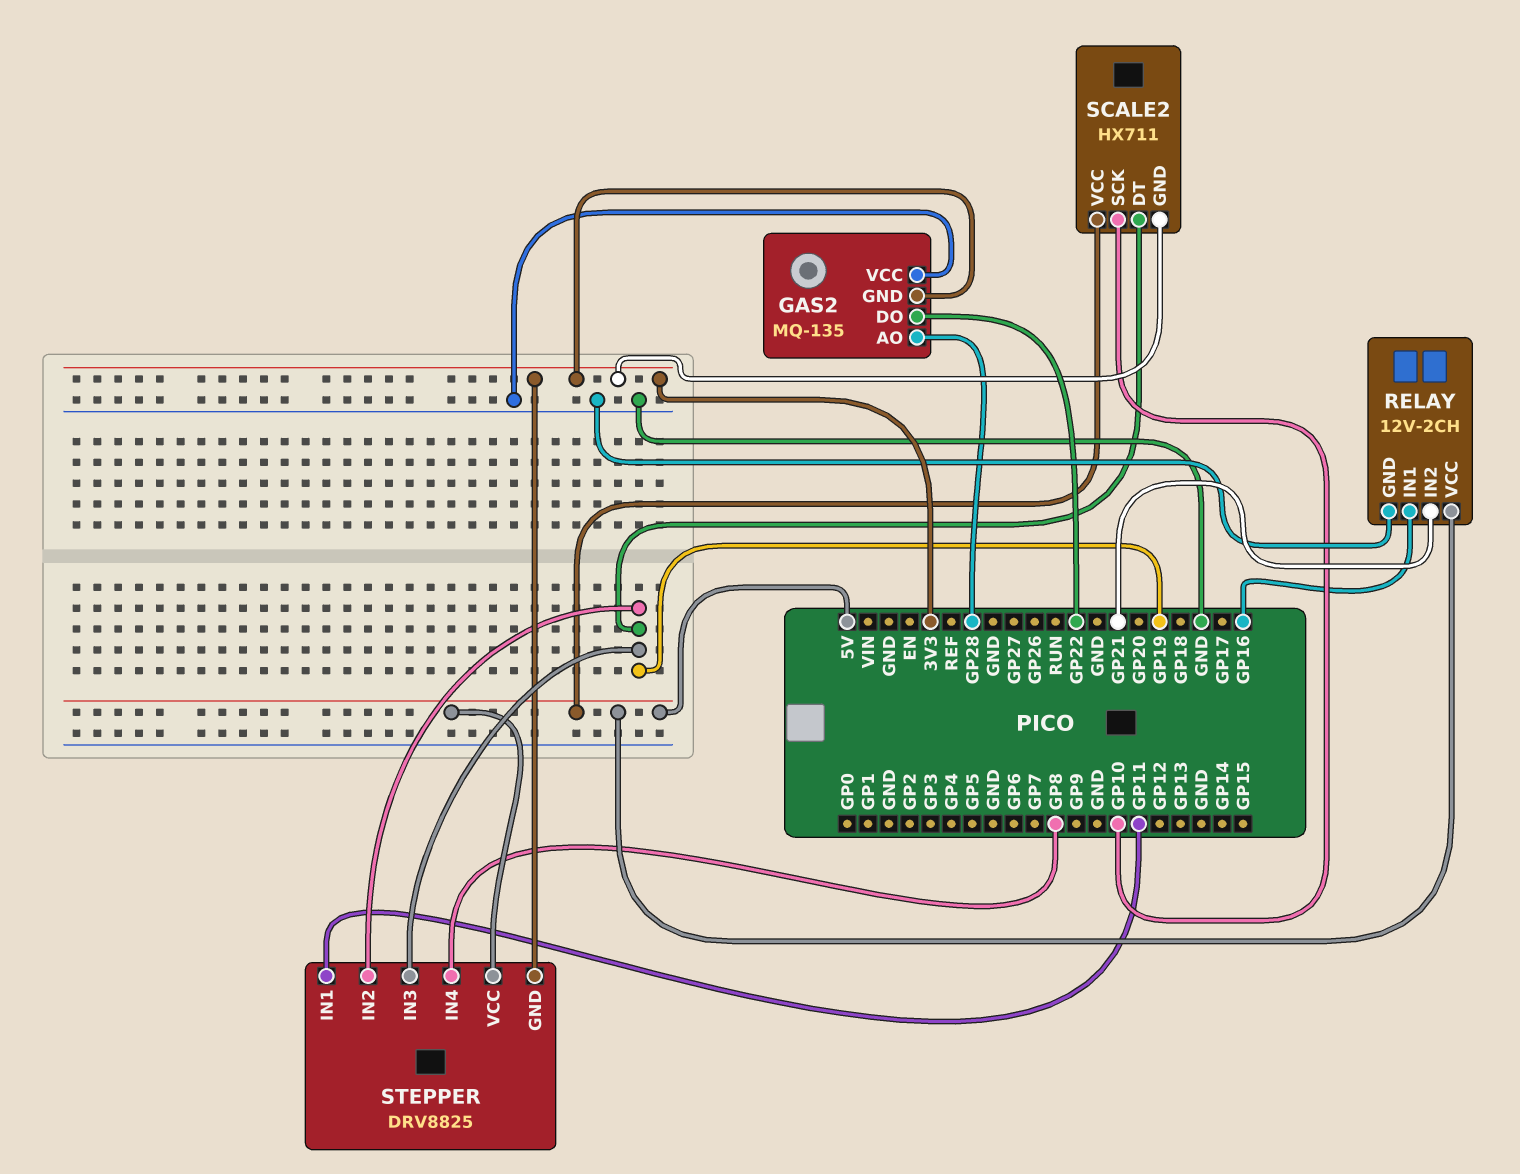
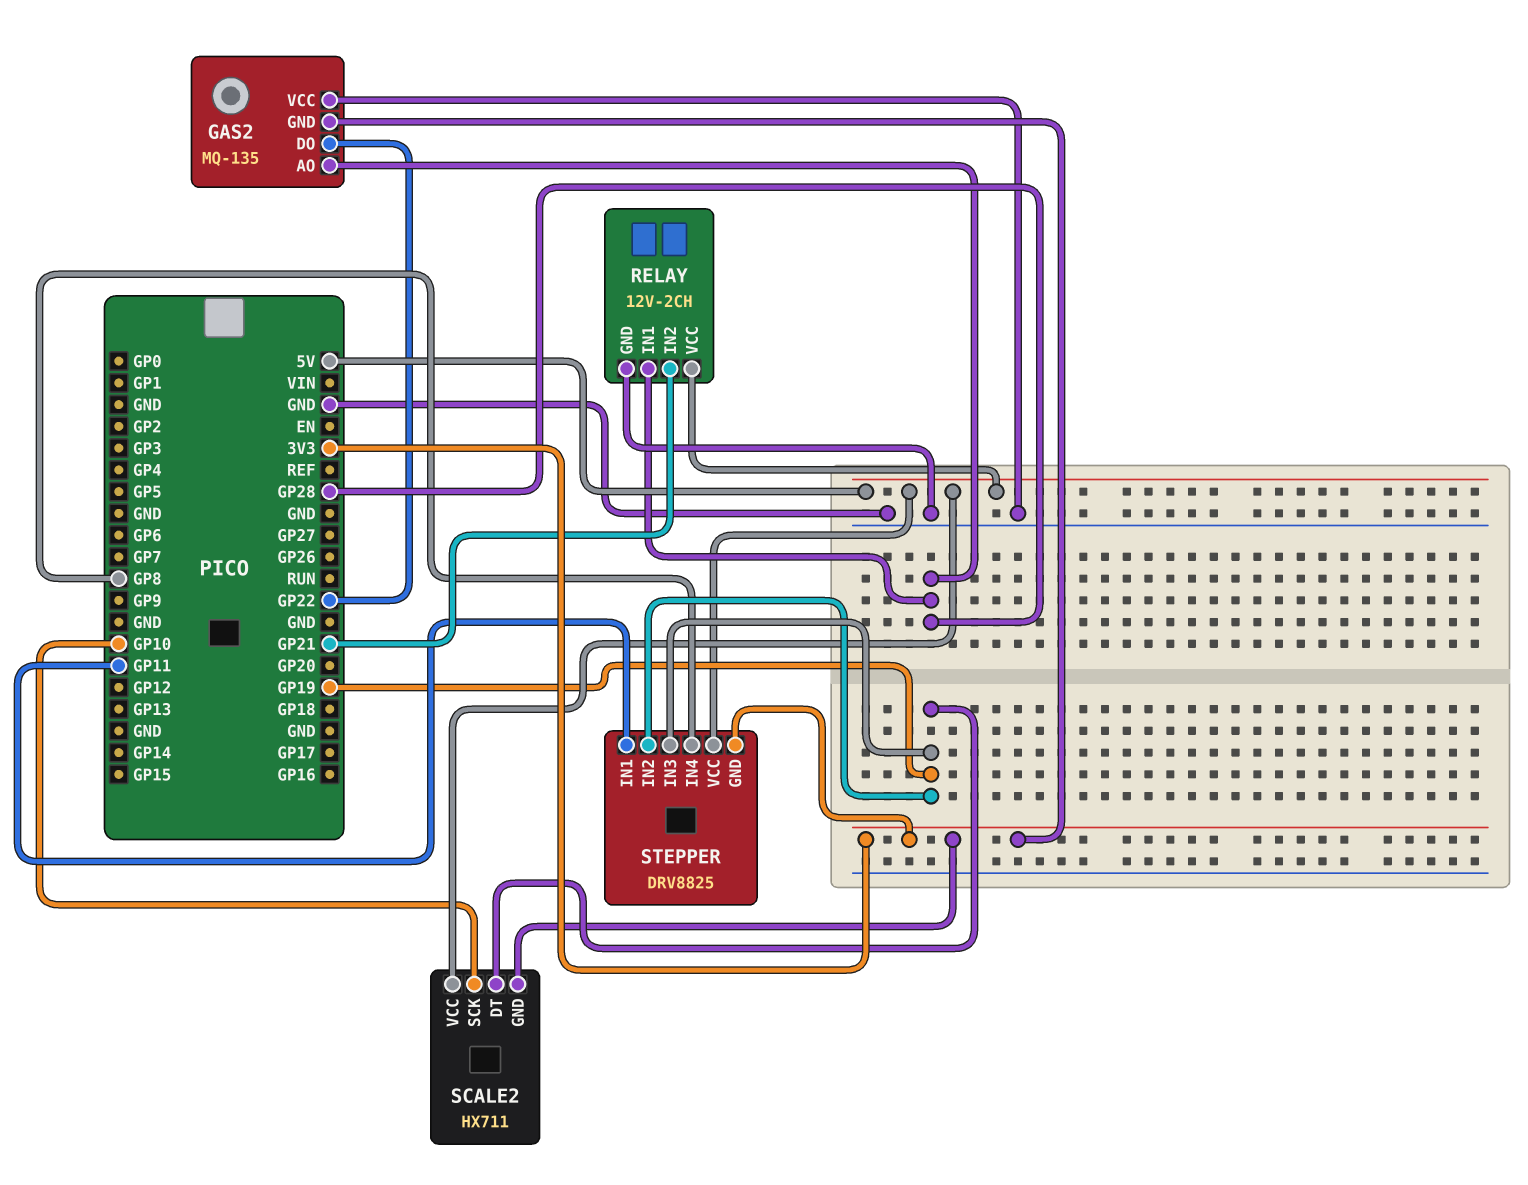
RELAY pin IN1: GP16 -> GP28

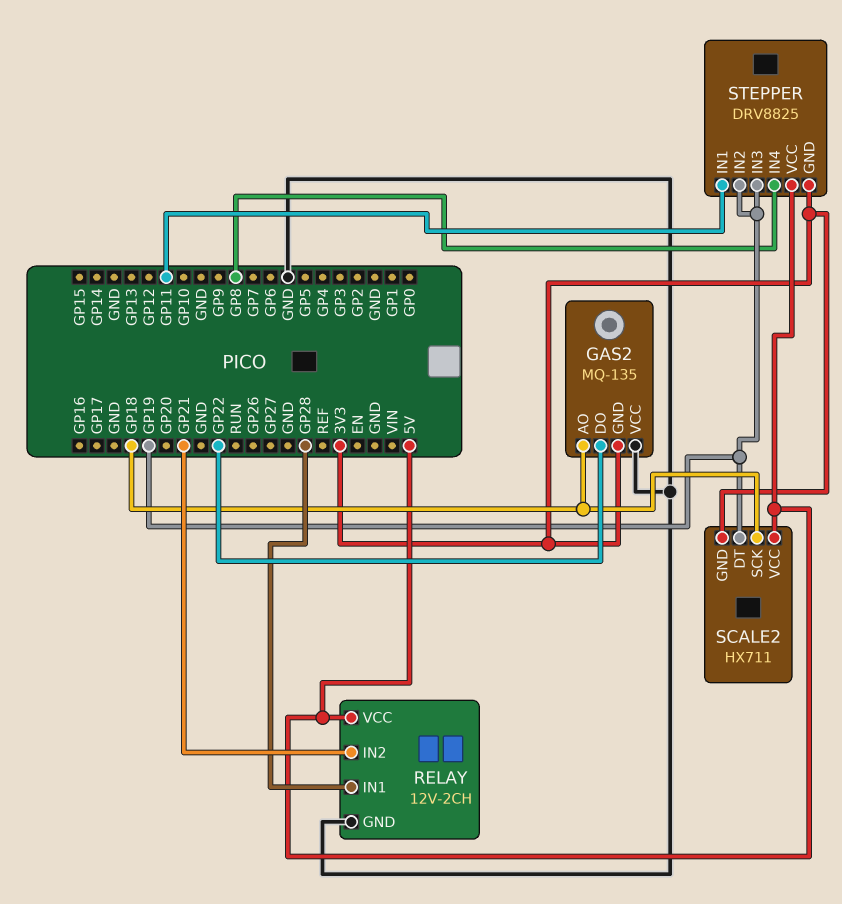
GAS2 pin AO: GP28 -> GP18
SCALE2 pin SCK: GP10 -> GP18

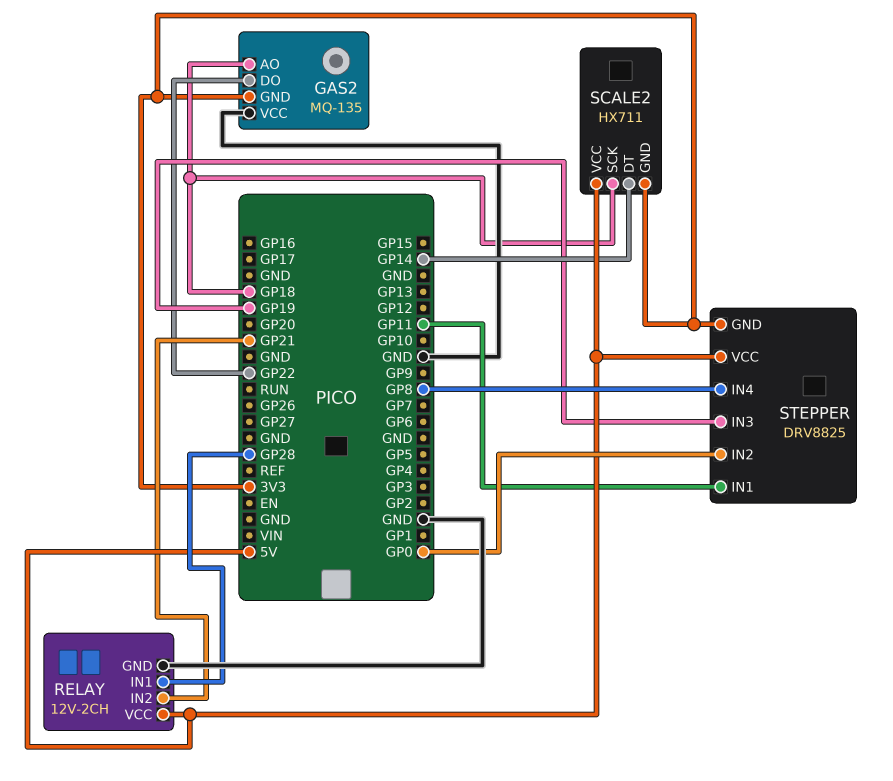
SCALE2 pin DT: GP19 -> GP14
STEPPER pin IN2: GP19 -> GP0

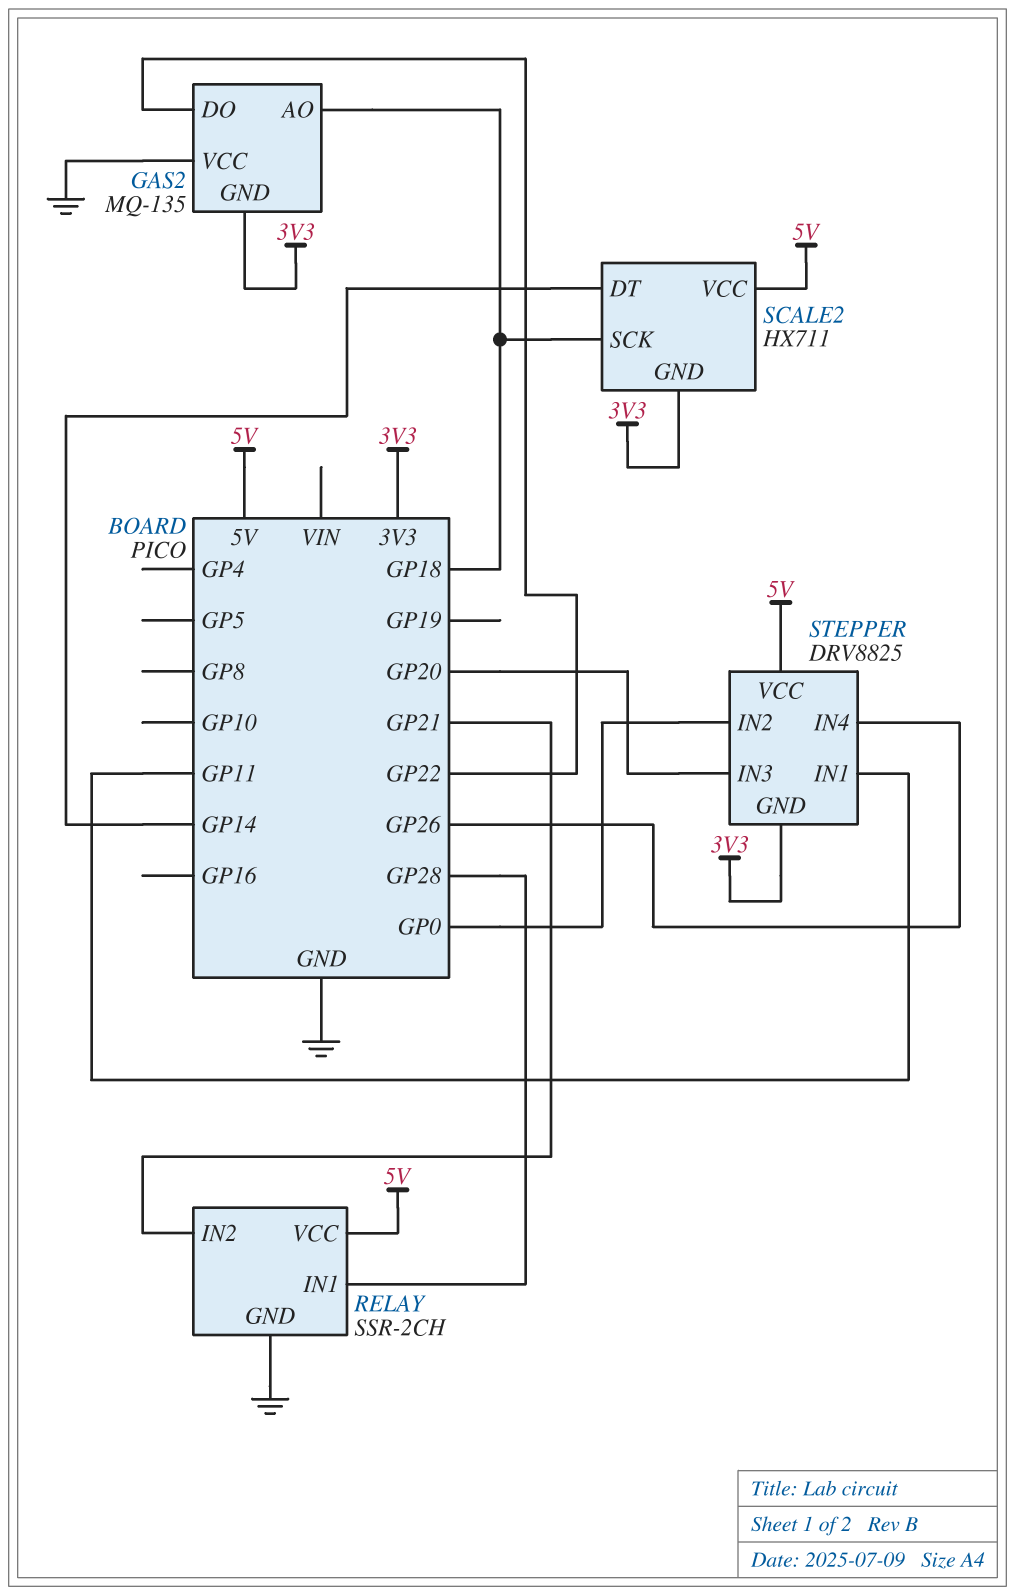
RELAY: 12V-2CH -> SSR-2CH
STEPPER pin IN3: GP19 -> GP20
STEPPER pin IN4: GP8 -> GP26

